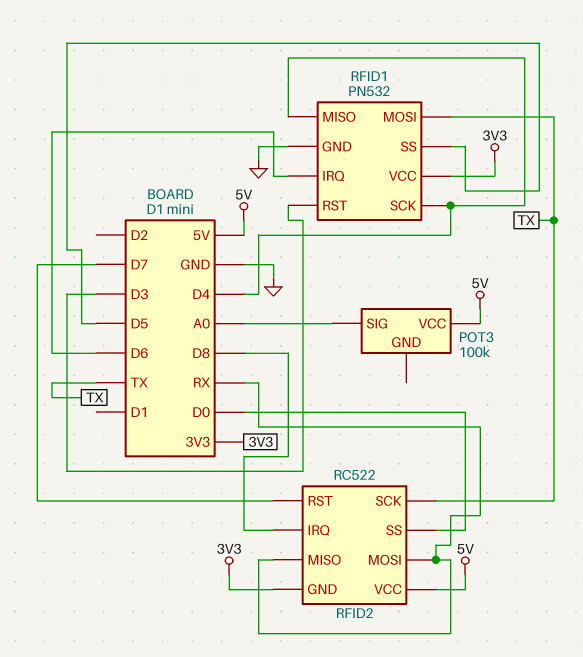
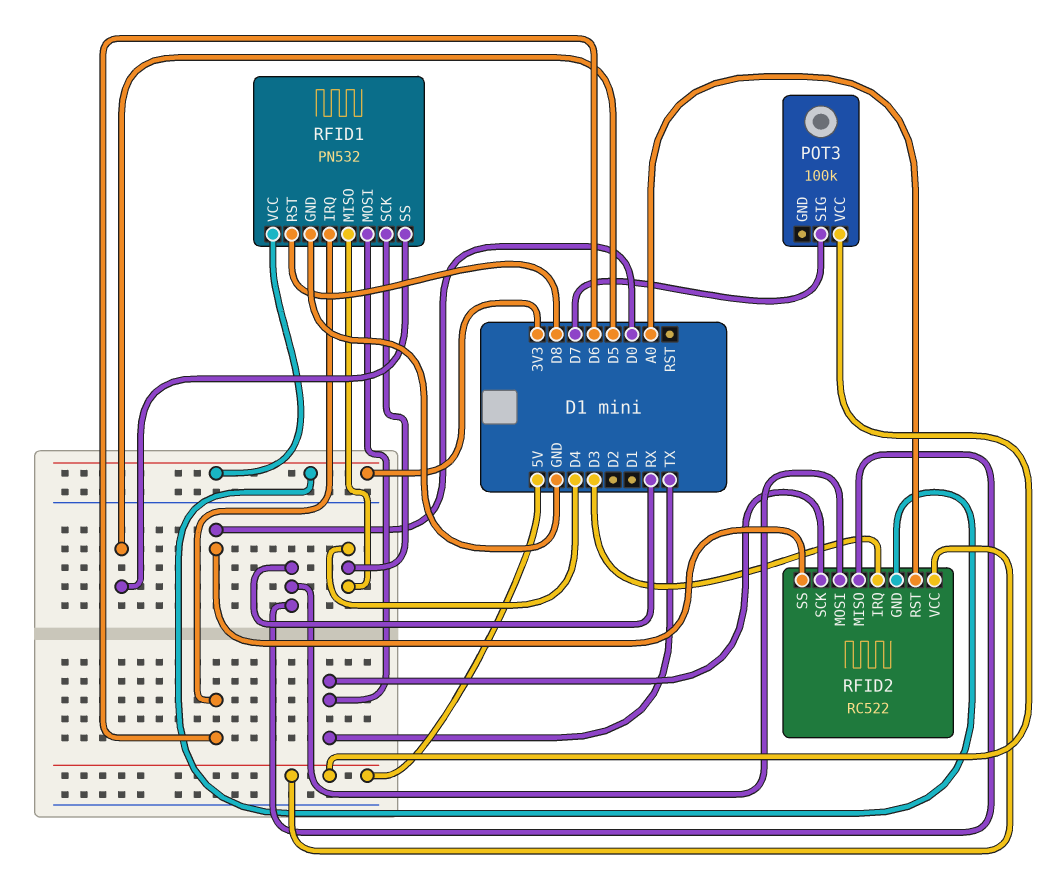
POT3 pin SIG: A0 -> D7
RFID1 pin RST: D3 -> D8
RFID2 pin IRQ: D8 -> D3
RFID2 pin RST: D7 -> A0

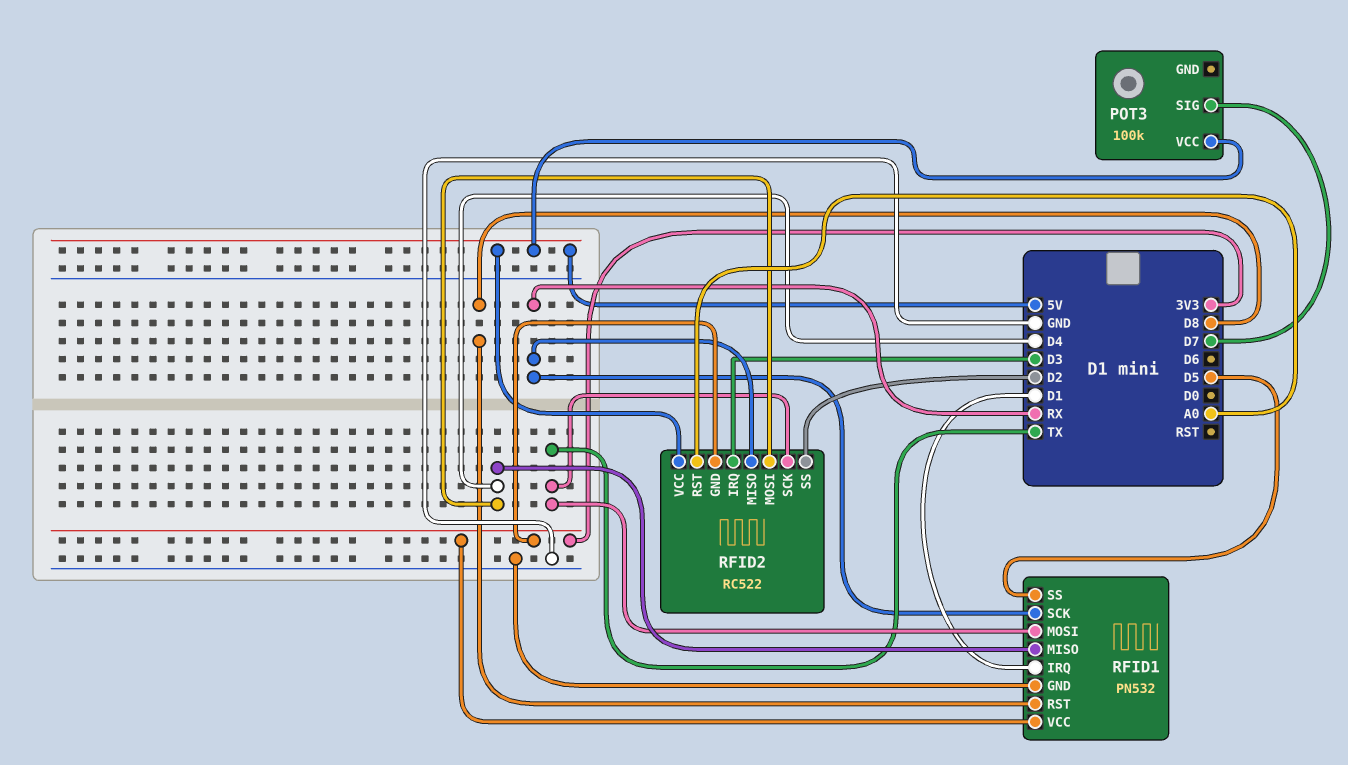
RFID1 pin IRQ: D6 -> D1
RFID1 pin SCK: D4 -> RX
RFID2 pin MOSI: RX -> D4
RFID2 pin SS: D0 -> D2

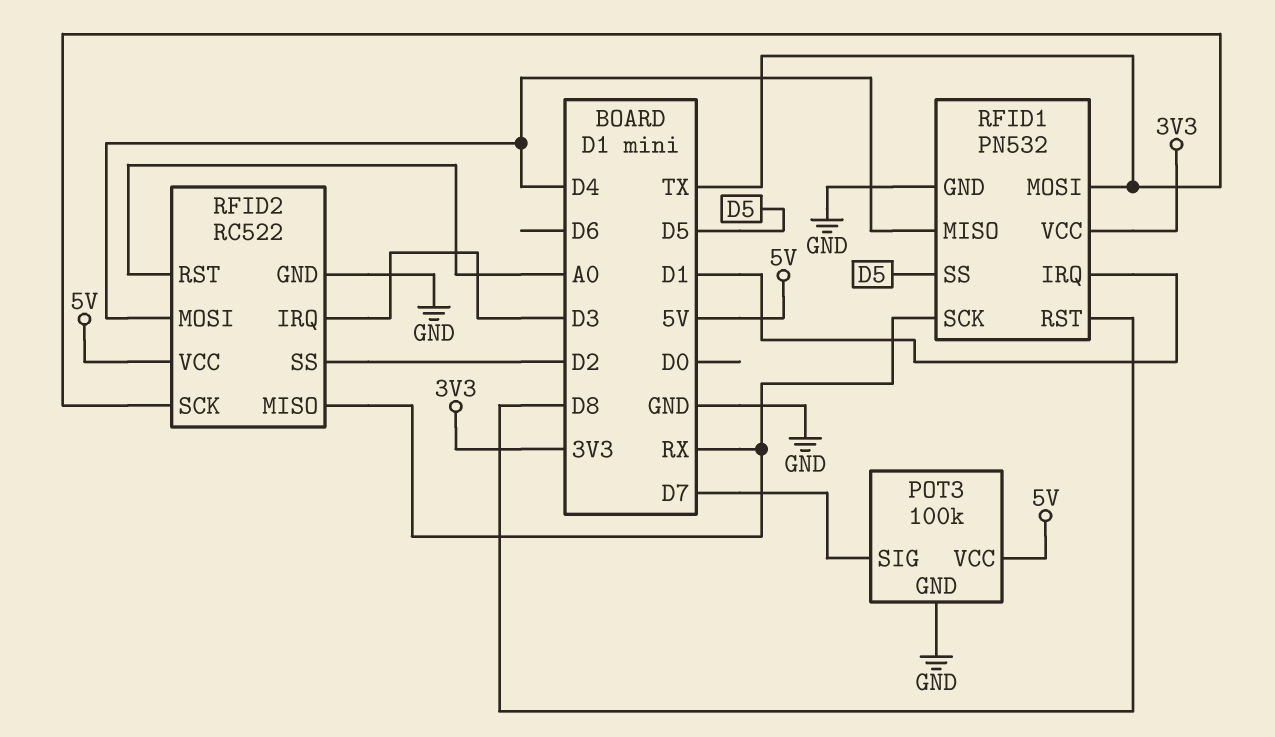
POT3 pin GND: none -> GND
RFID2 pin GND: 3V3 -> GND

